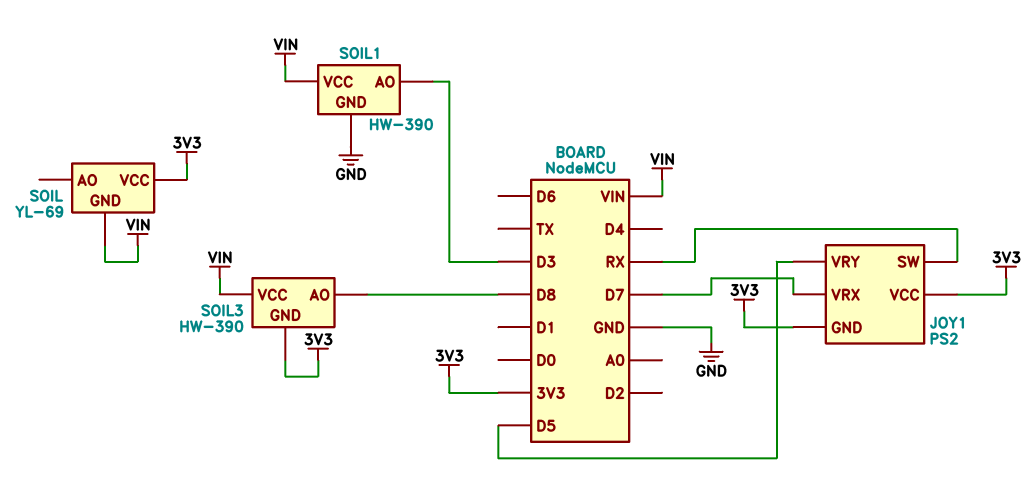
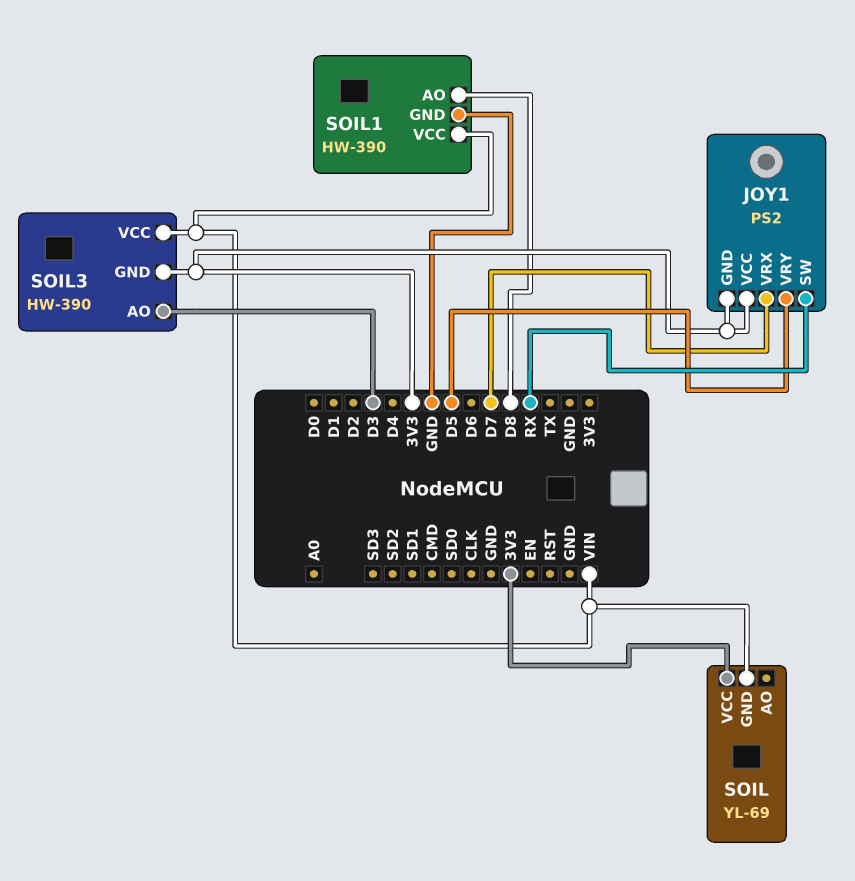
SOIL1 pin AO: D3 -> D8
SOIL3 pin AO: D8 -> D3

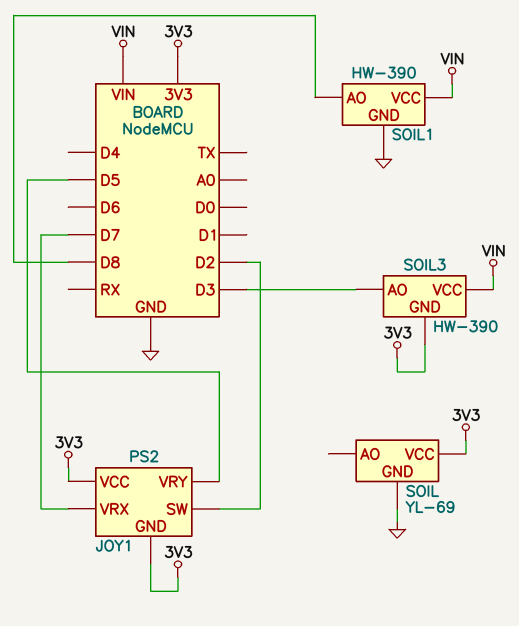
JOY1 pin SW: RX -> D2
SOIL pin GND: VIN -> GND

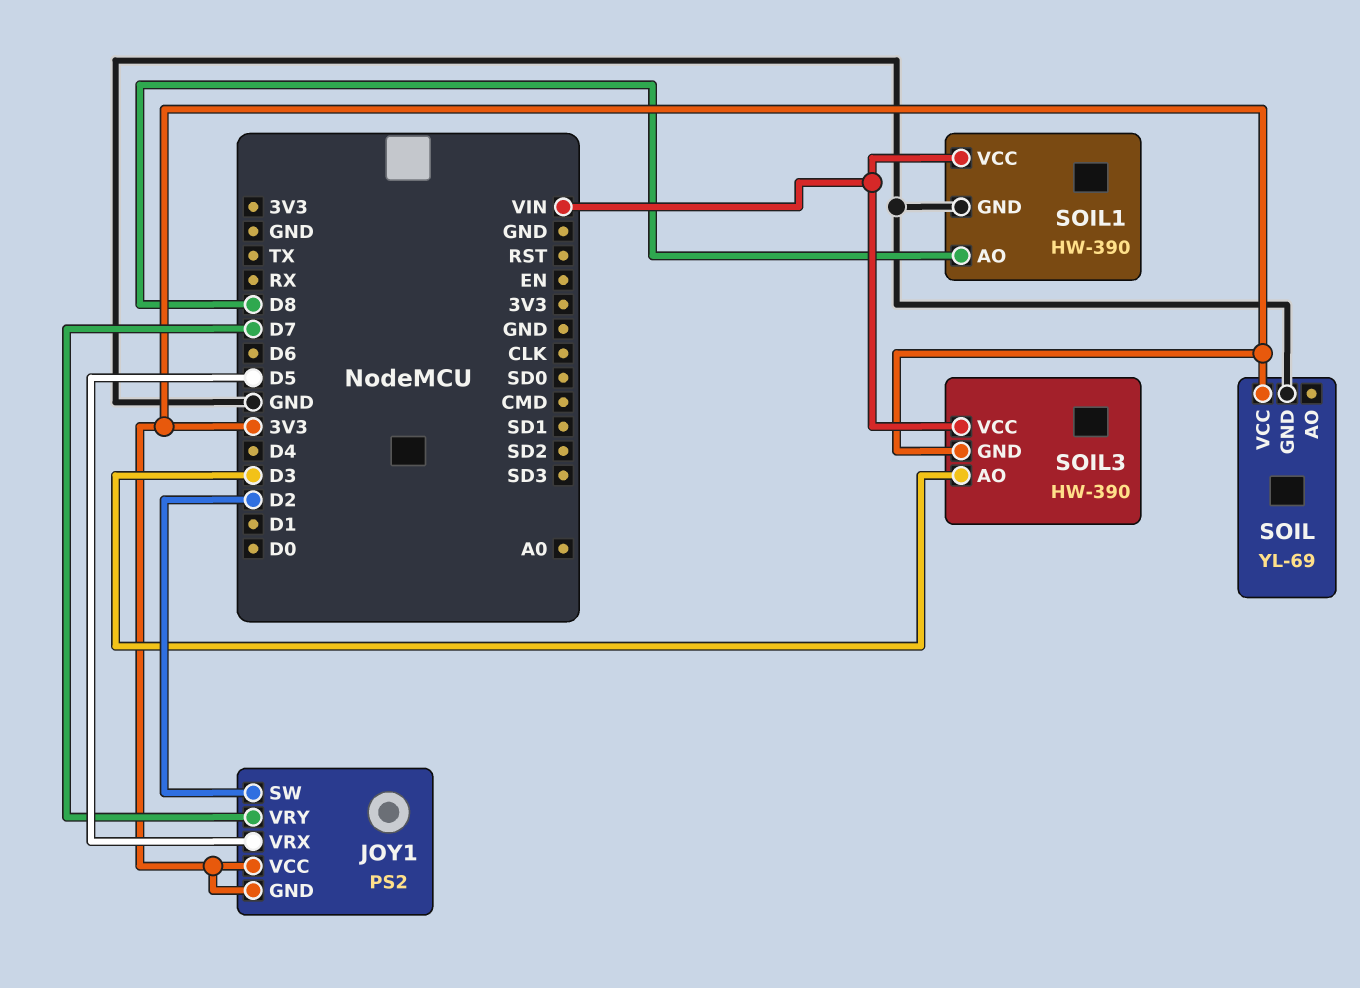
JOY1 pin VRX: D7 -> D5
JOY1 pin VRY: D5 -> D7

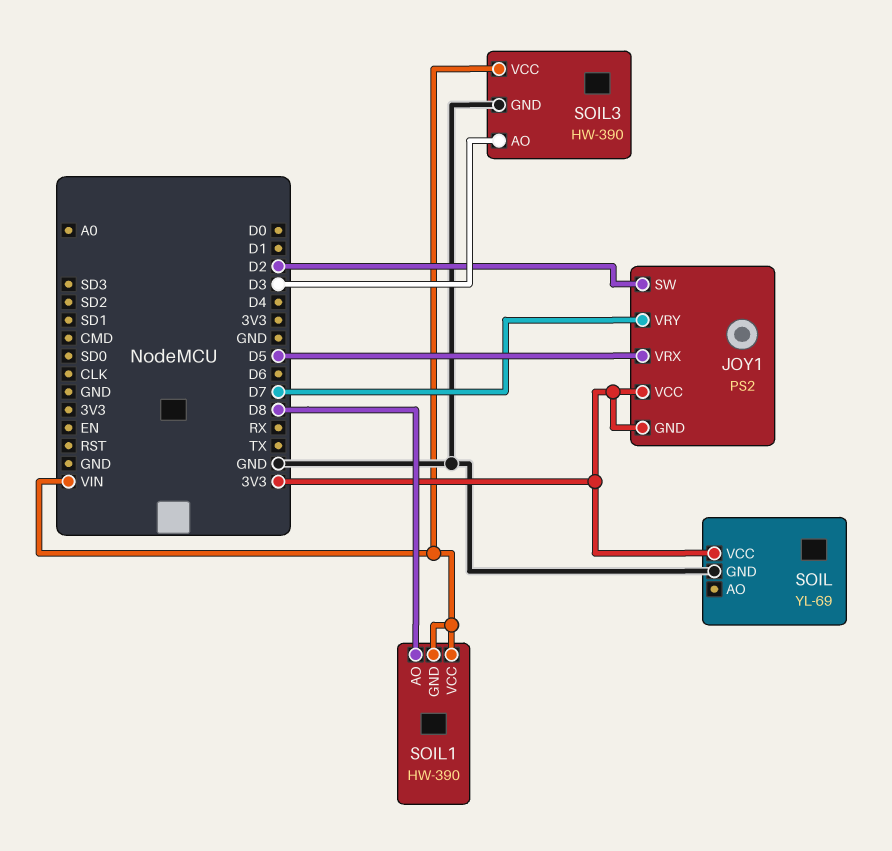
SOIL1 pin GND: GND -> VIN
SOIL3 pin GND: 3V3 -> GND

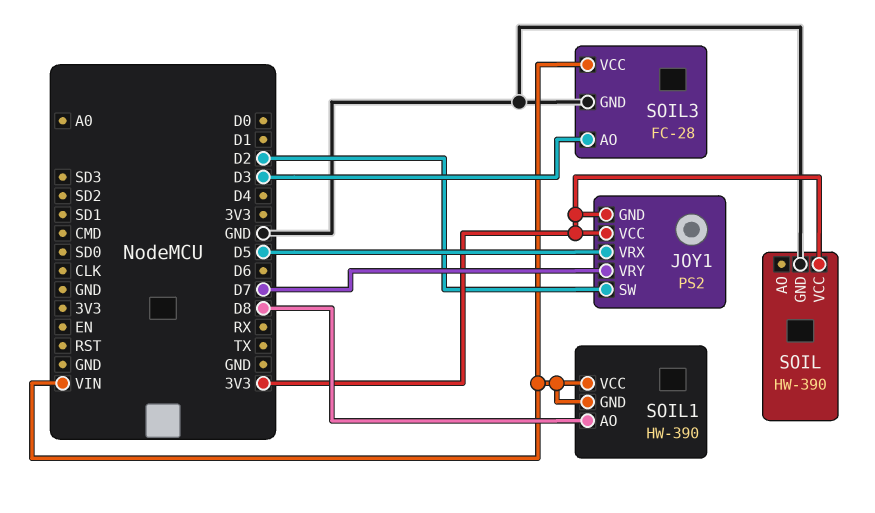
SOIL: YL-69 -> HW-390
SOIL3: HW-390 -> FC-28

